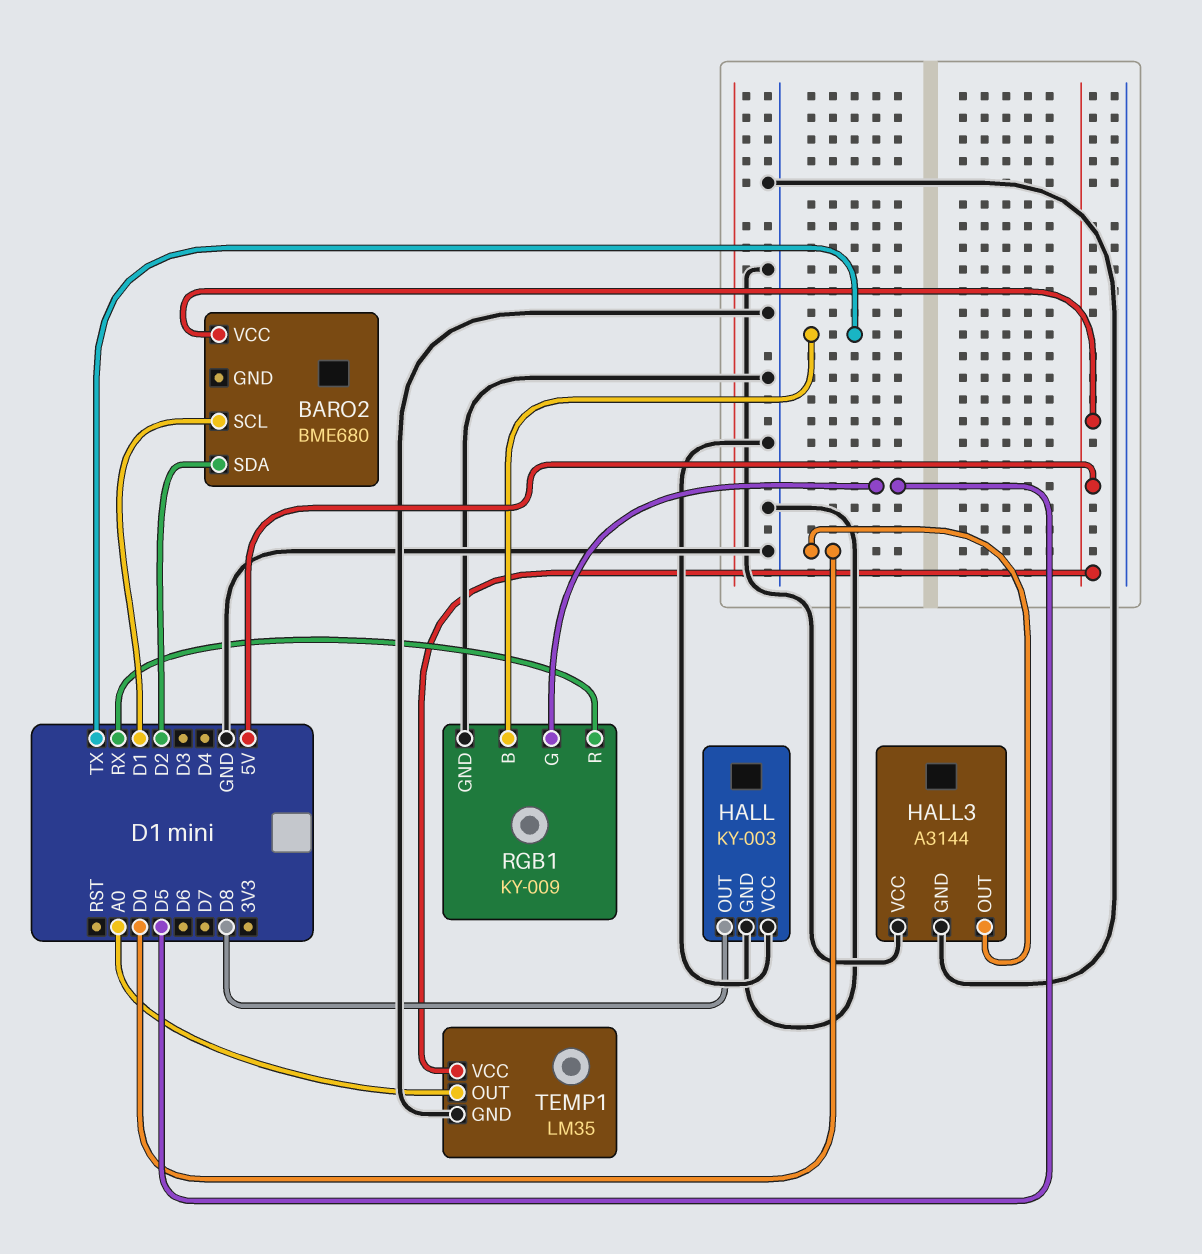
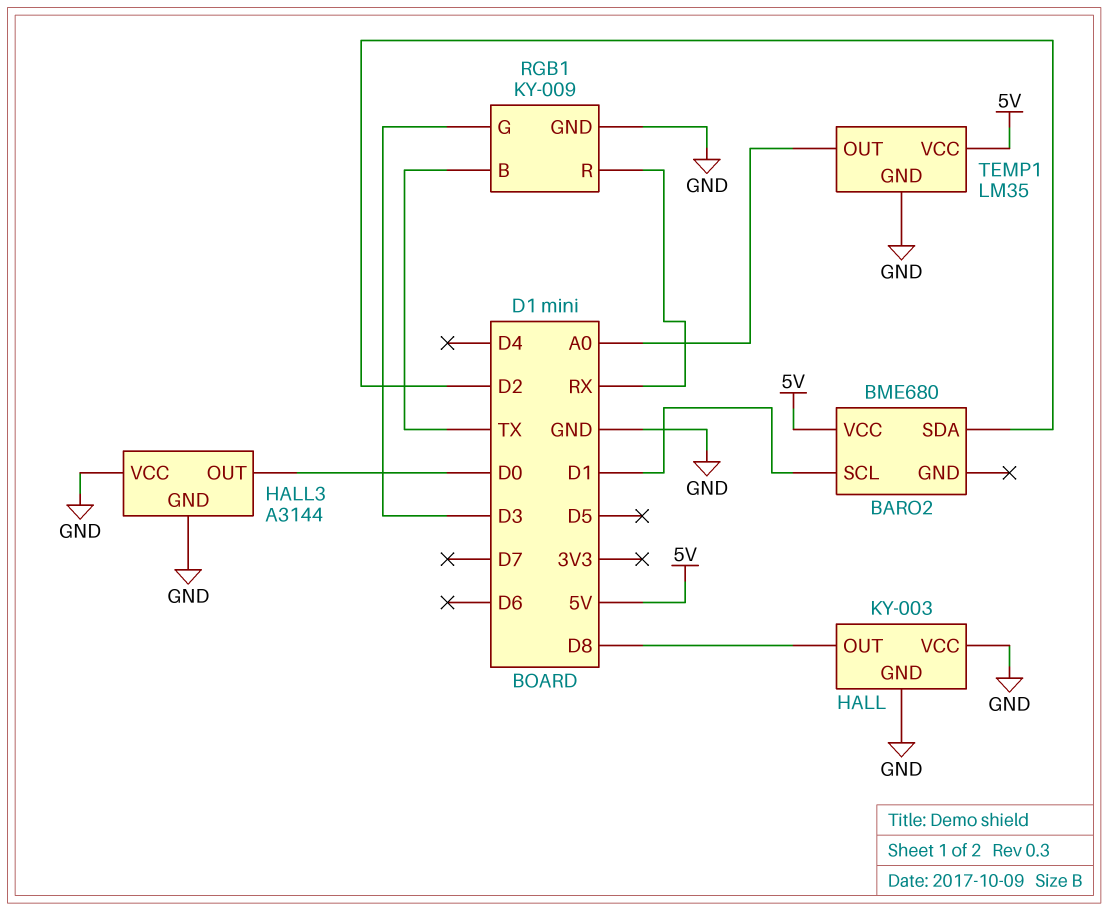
RGB1 pin G: D5 -> D3

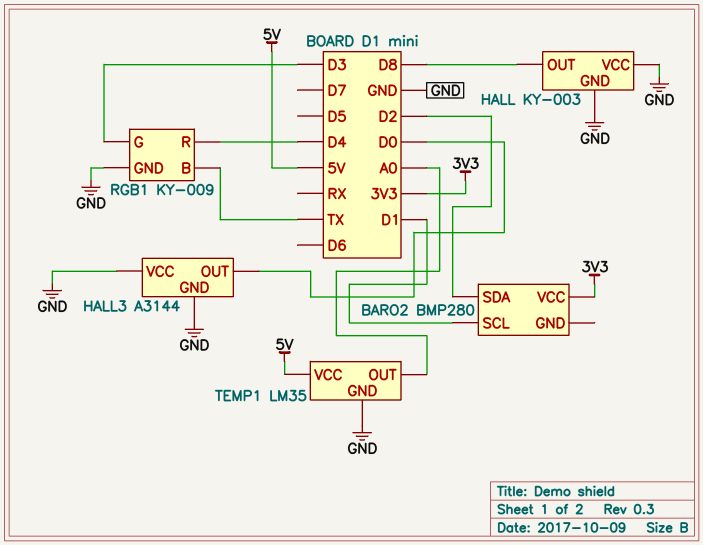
BARO2: BME680 -> BMP280
BARO2 pin VCC: 5V -> 3V3
RGB1 pin R: RX -> D4

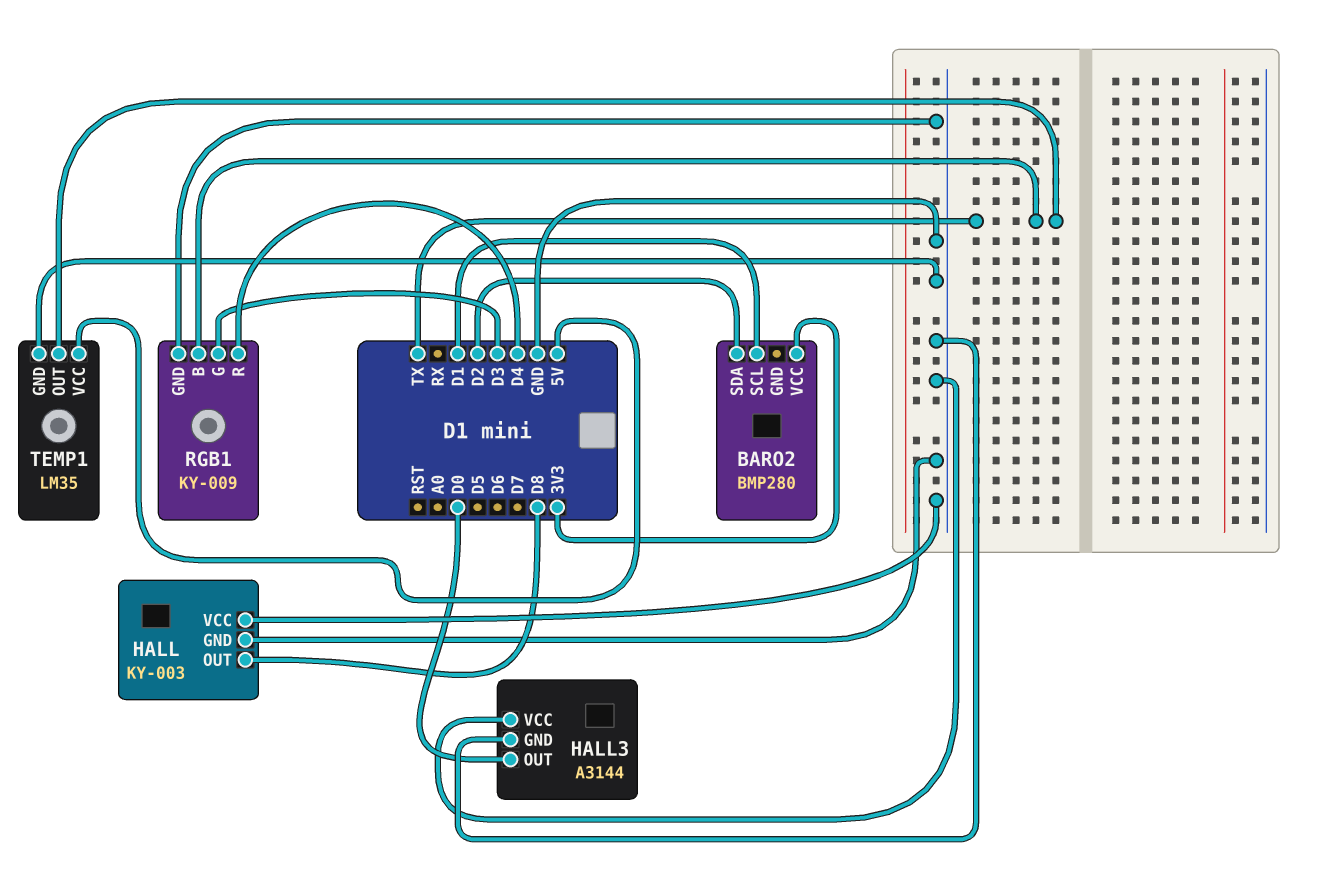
TEMP1 pin OUT: A0 -> TX

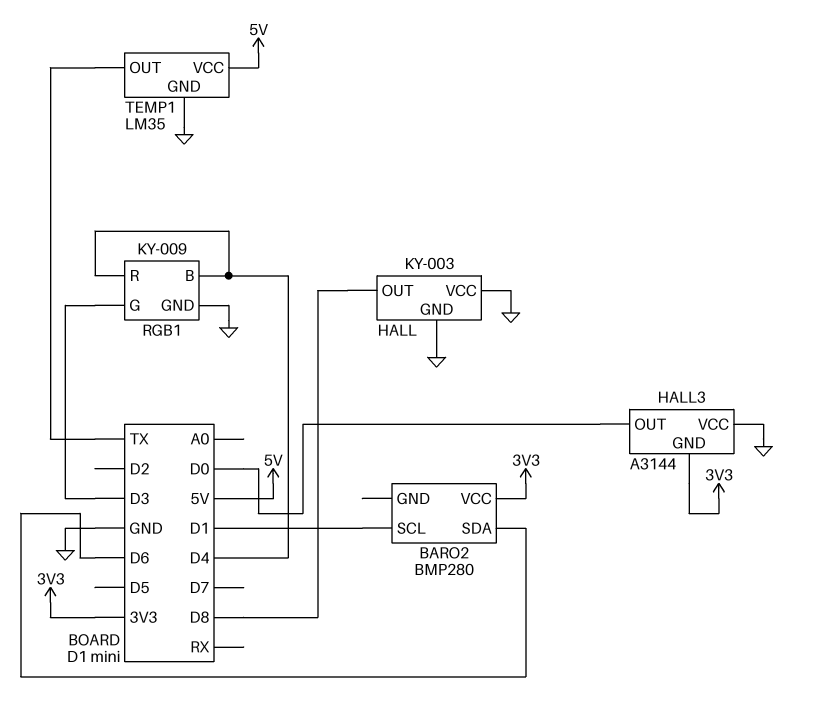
BARO2 pin SDA: D2 -> D6
HALL3 pin GND: GND -> 3V3
RGB1 pin B: TX -> D4

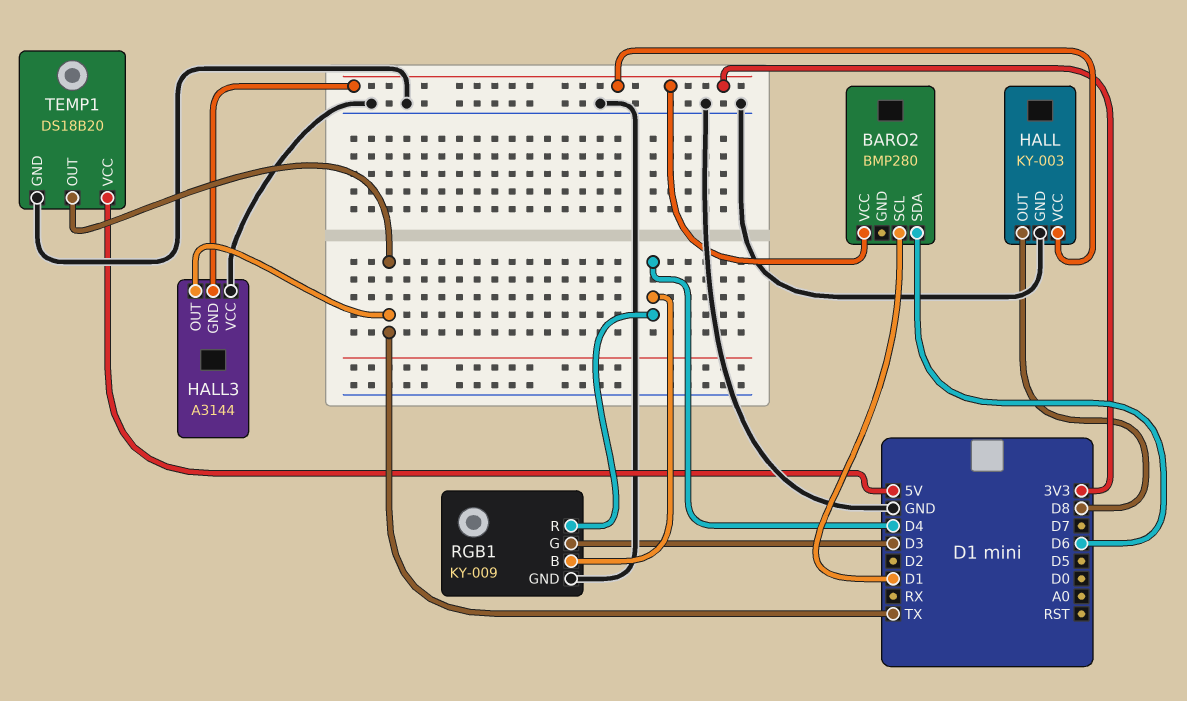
HALL pin VCC: GND -> 3V3
HALL3 pin OUT: D0 -> TX
TEMP1: LM35 -> DS18B20

